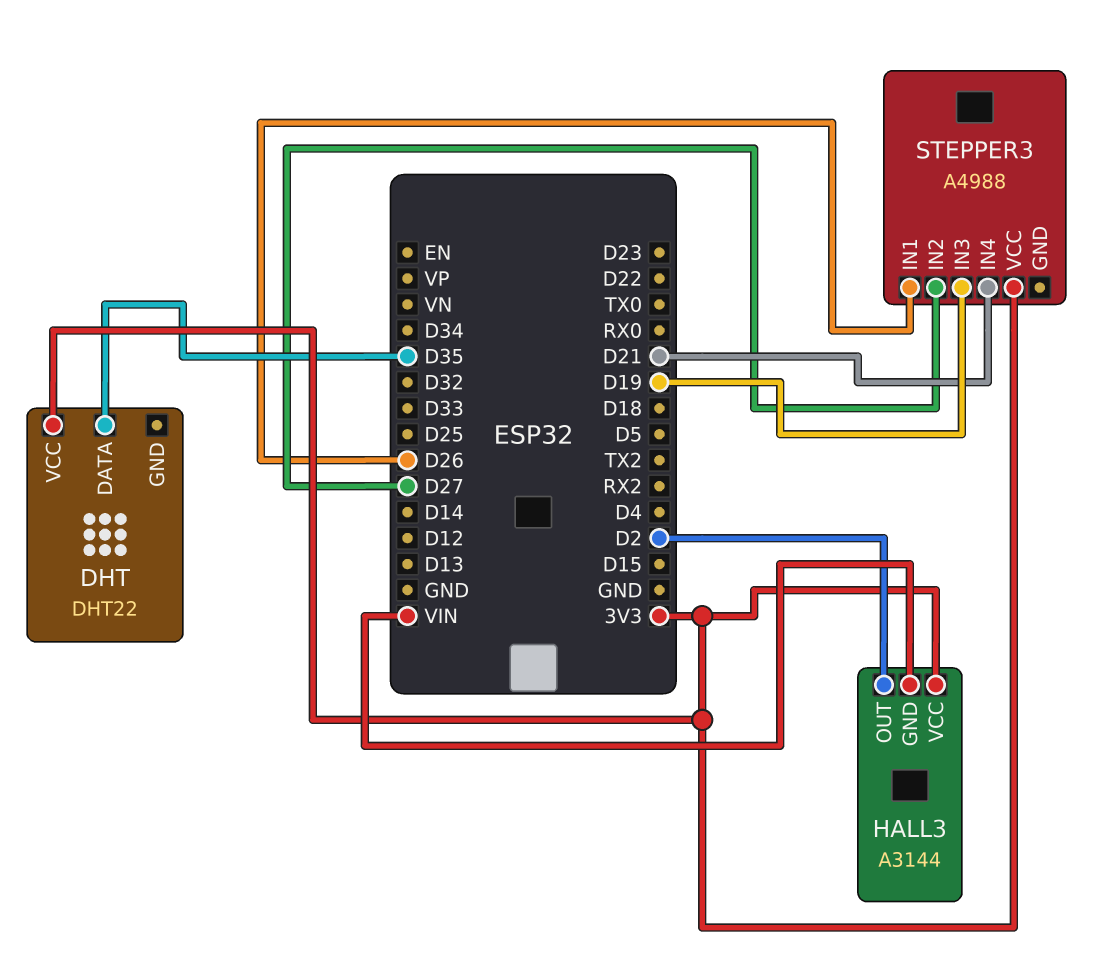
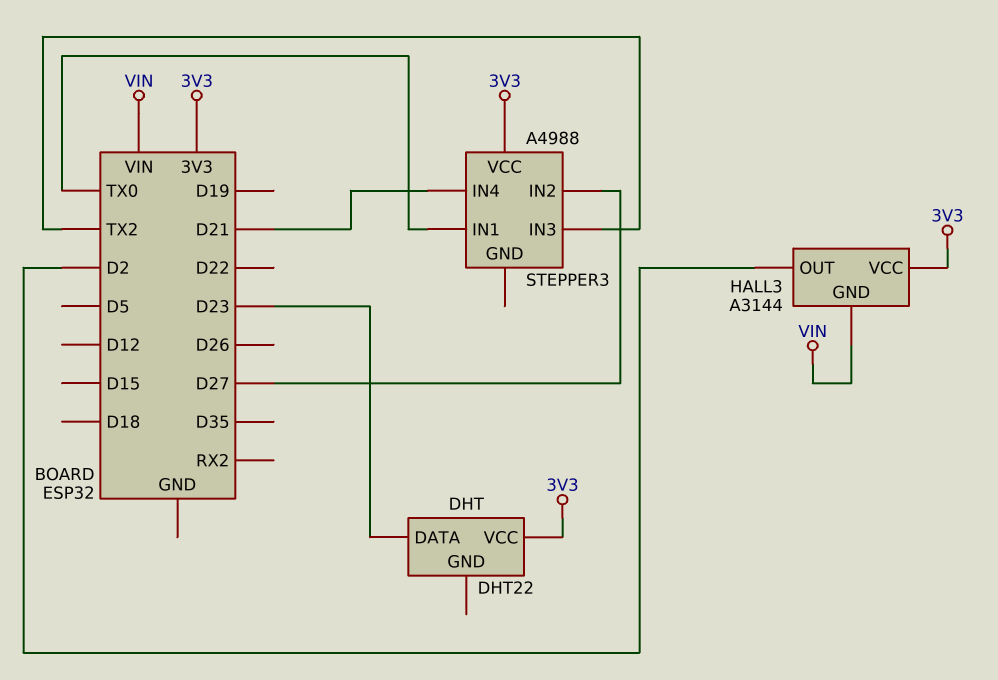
DHT pin DATA: D35 -> D23
STEPPER3 pin IN1: D26 -> TX0
STEPPER3 pin IN3: D19 -> TX2

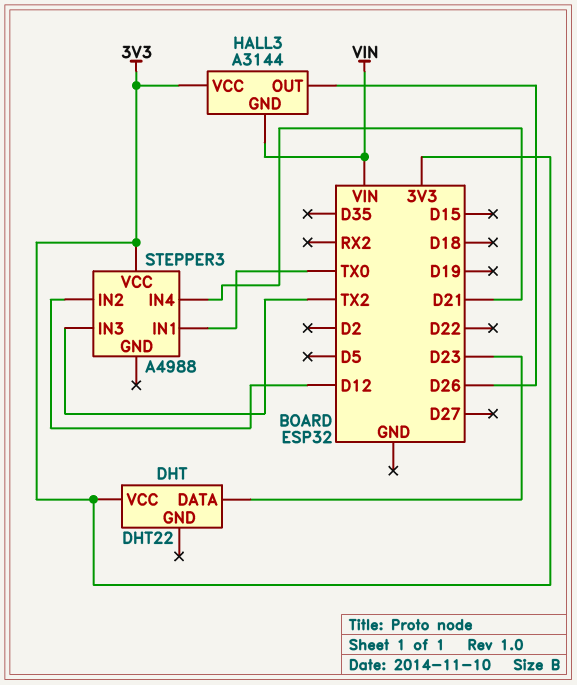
HALL3 pin OUT: D2 -> D26
STEPPER3 pin IN2: D27 -> D12

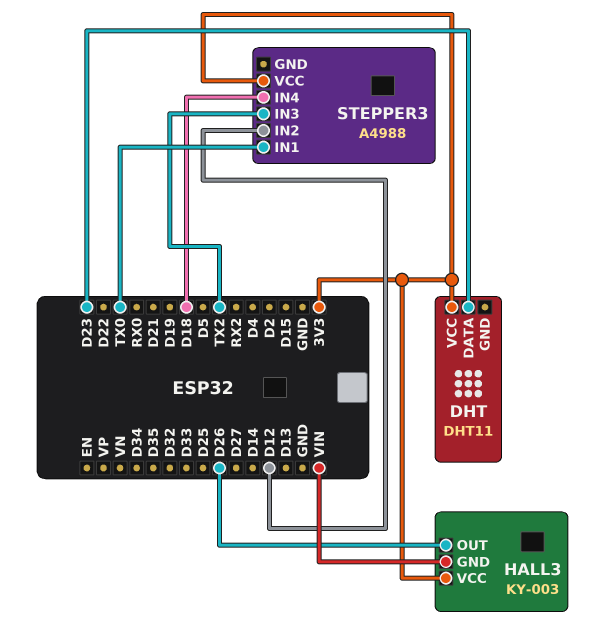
DHT: DHT22 -> DHT11
HALL3: A3144 -> KY-003
STEPPER3 pin IN4: D21 -> D18

